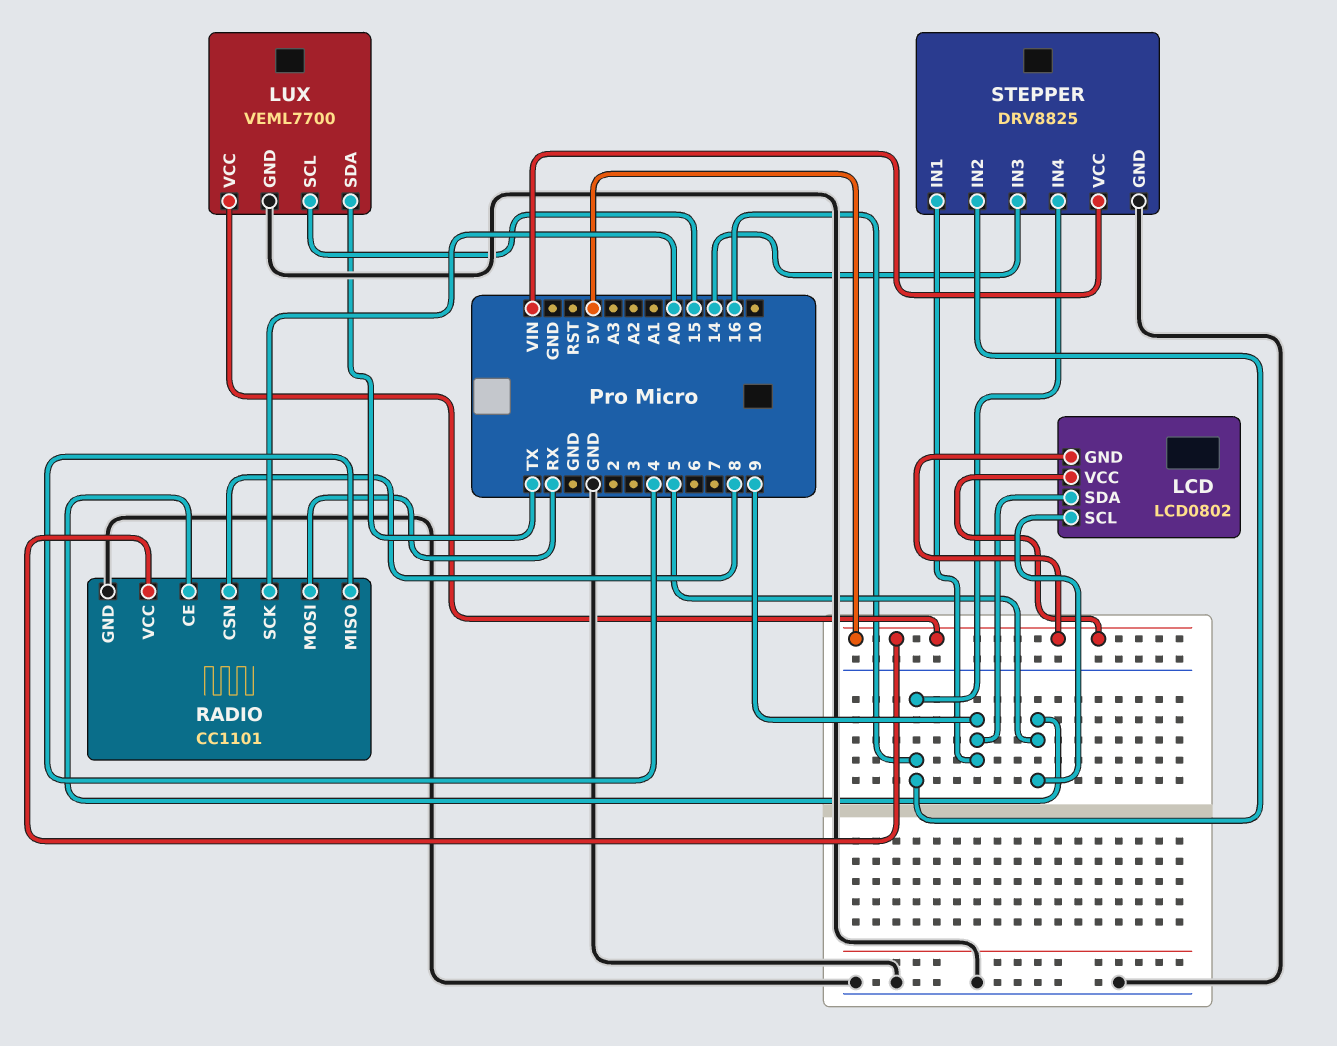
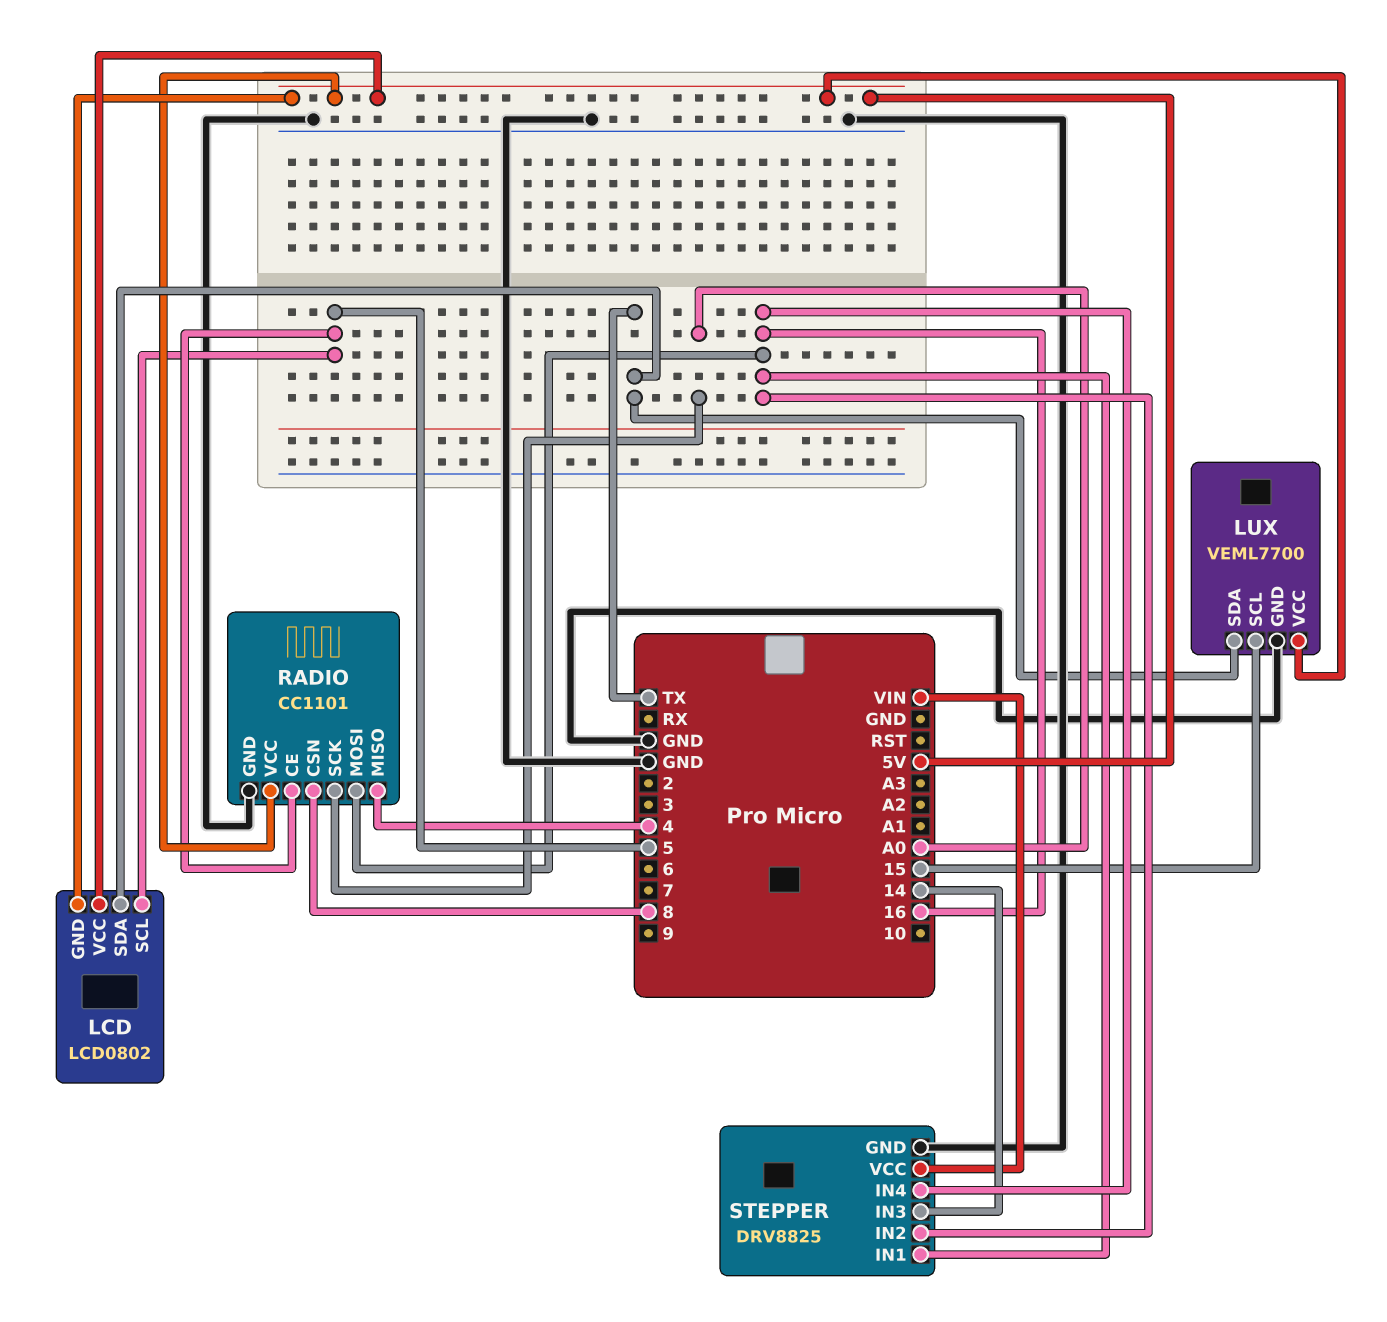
LCD pin SDA: 9 -> TX
RADIO pin MOSI: RX -> 16
STEPPER pin IN1: 9 -> 16

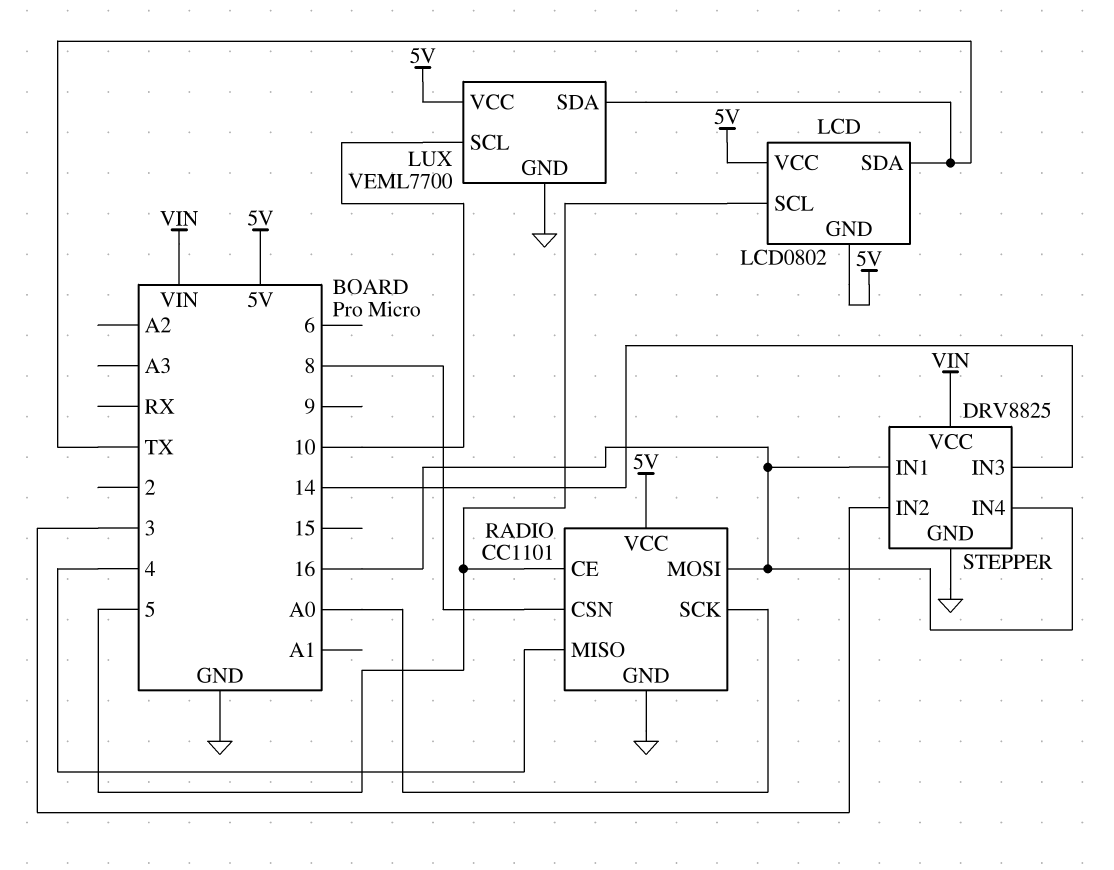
LUX pin SCL: 15 -> 10
STEPPER pin IN2: 16 -> 3

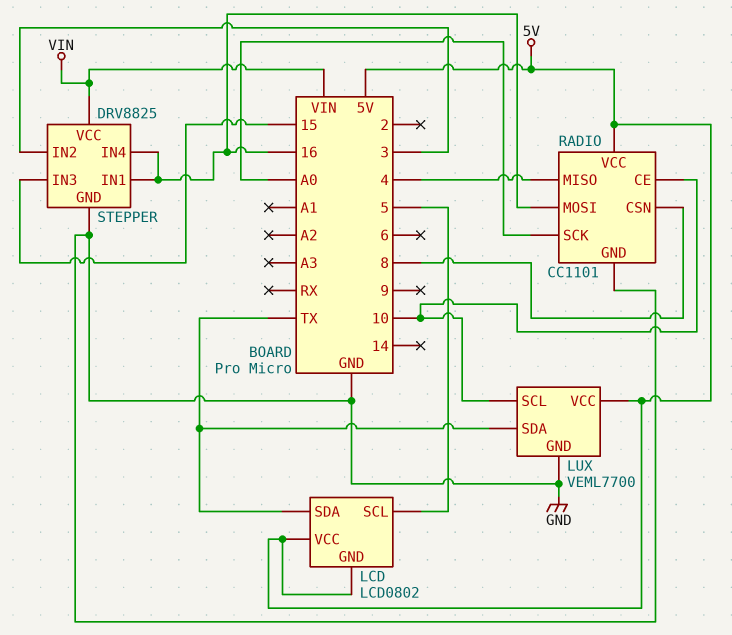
RADIO pin CE: 5 -> 10
STEPPER pin IN3: 14 -> 15

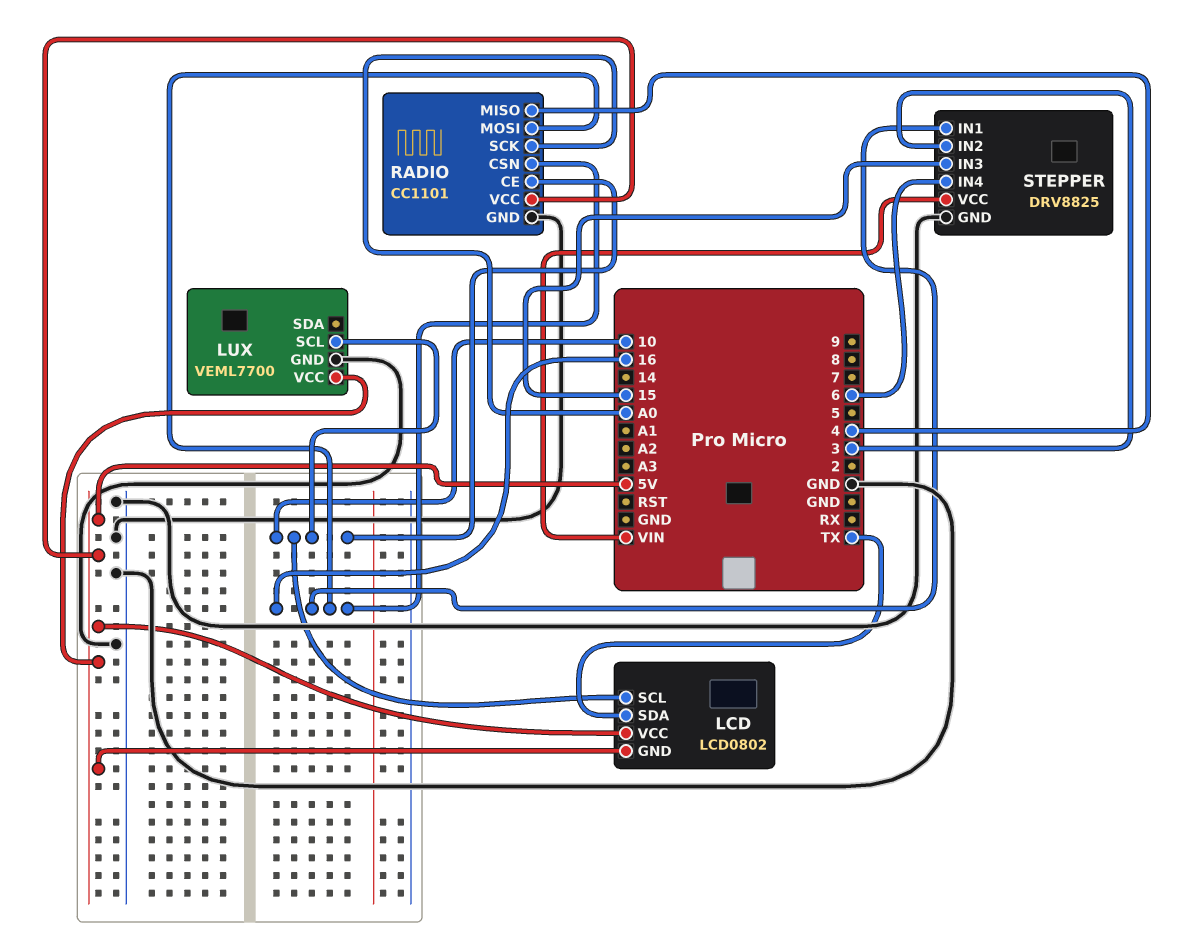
LCD pin SCL: 5 -> 10
LUX pin SDA: TX -> none
RADIO pin CSN: 8 -> 16
STEPPER pin IN4: 16 -> 6

